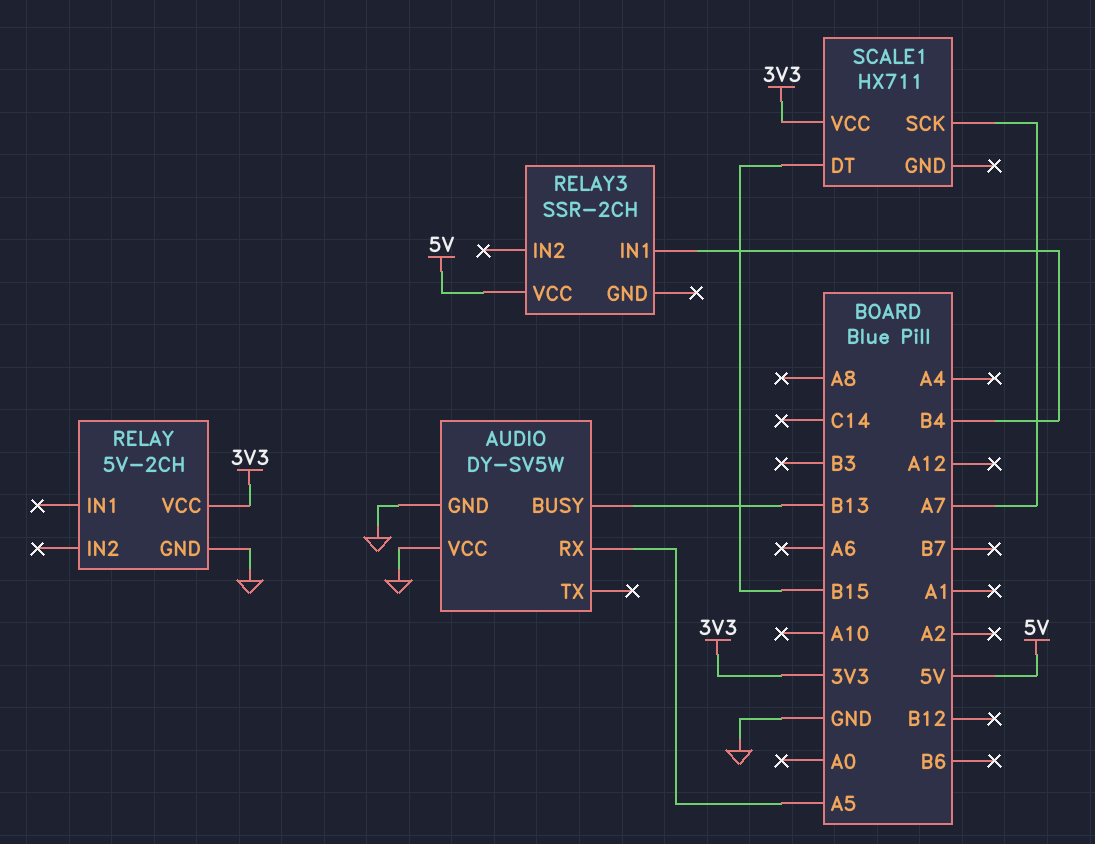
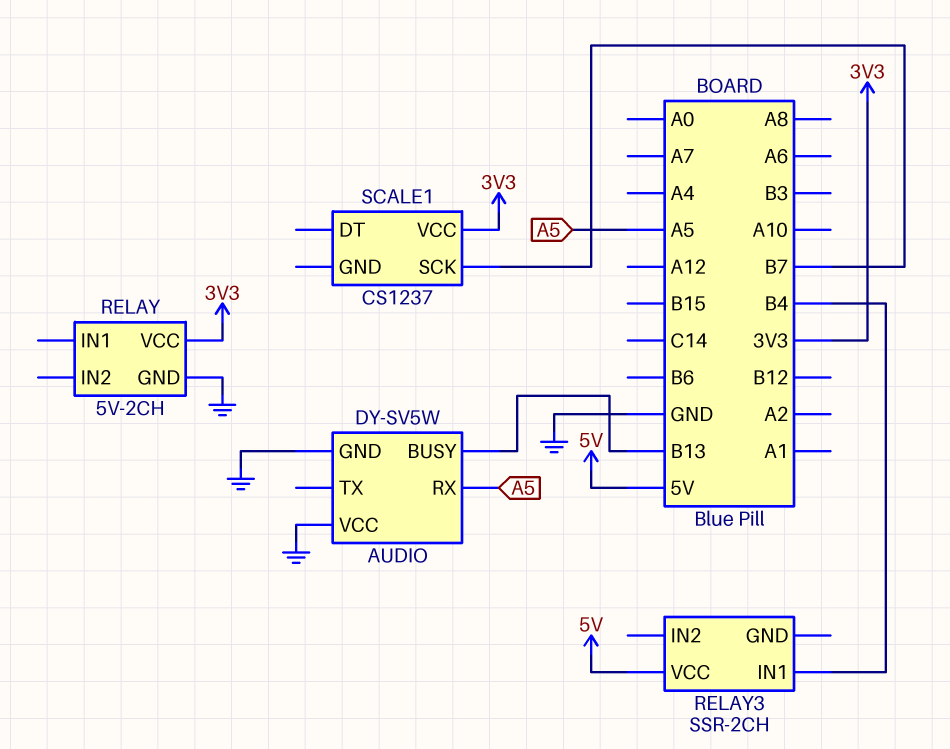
SCALE1: HX711 -> CS1237
SCALE1 pin DT: B15 -> none
SCALE1 pin SCK: A7 -> B7

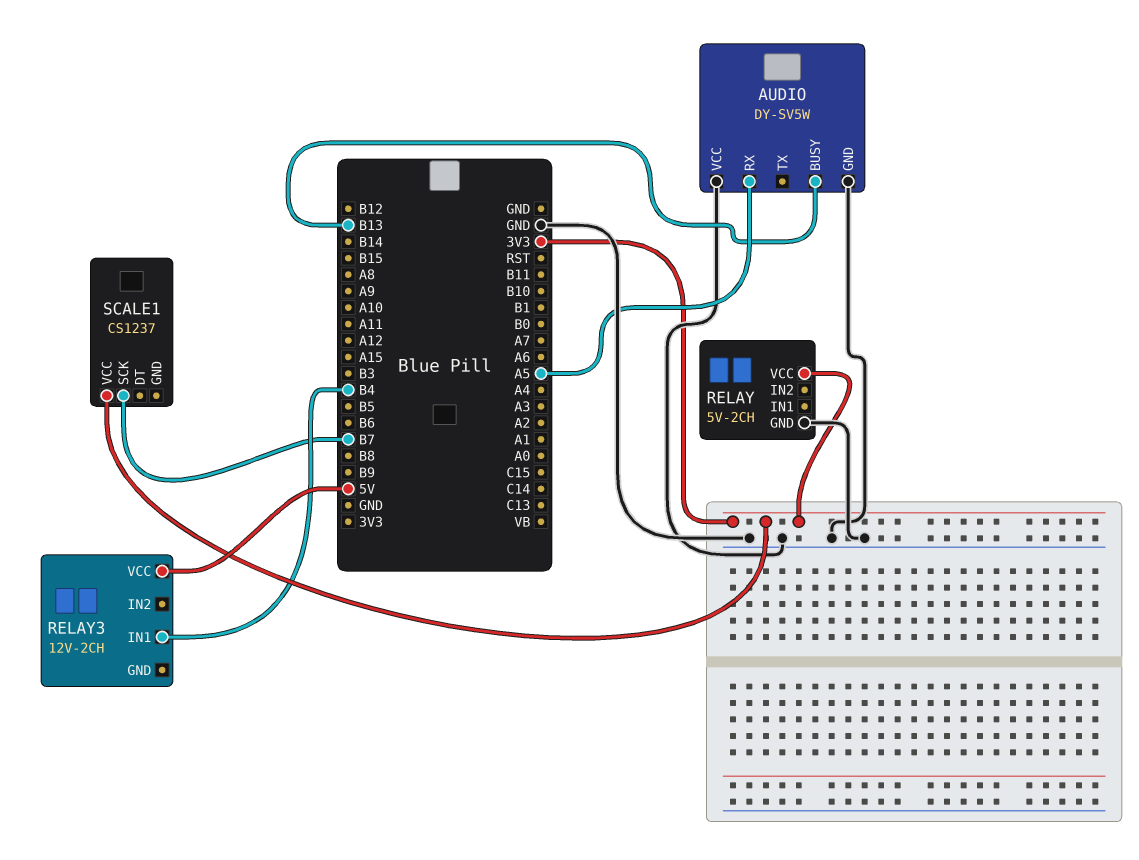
RELAY3: SSR-2CH -> 12V-2CH

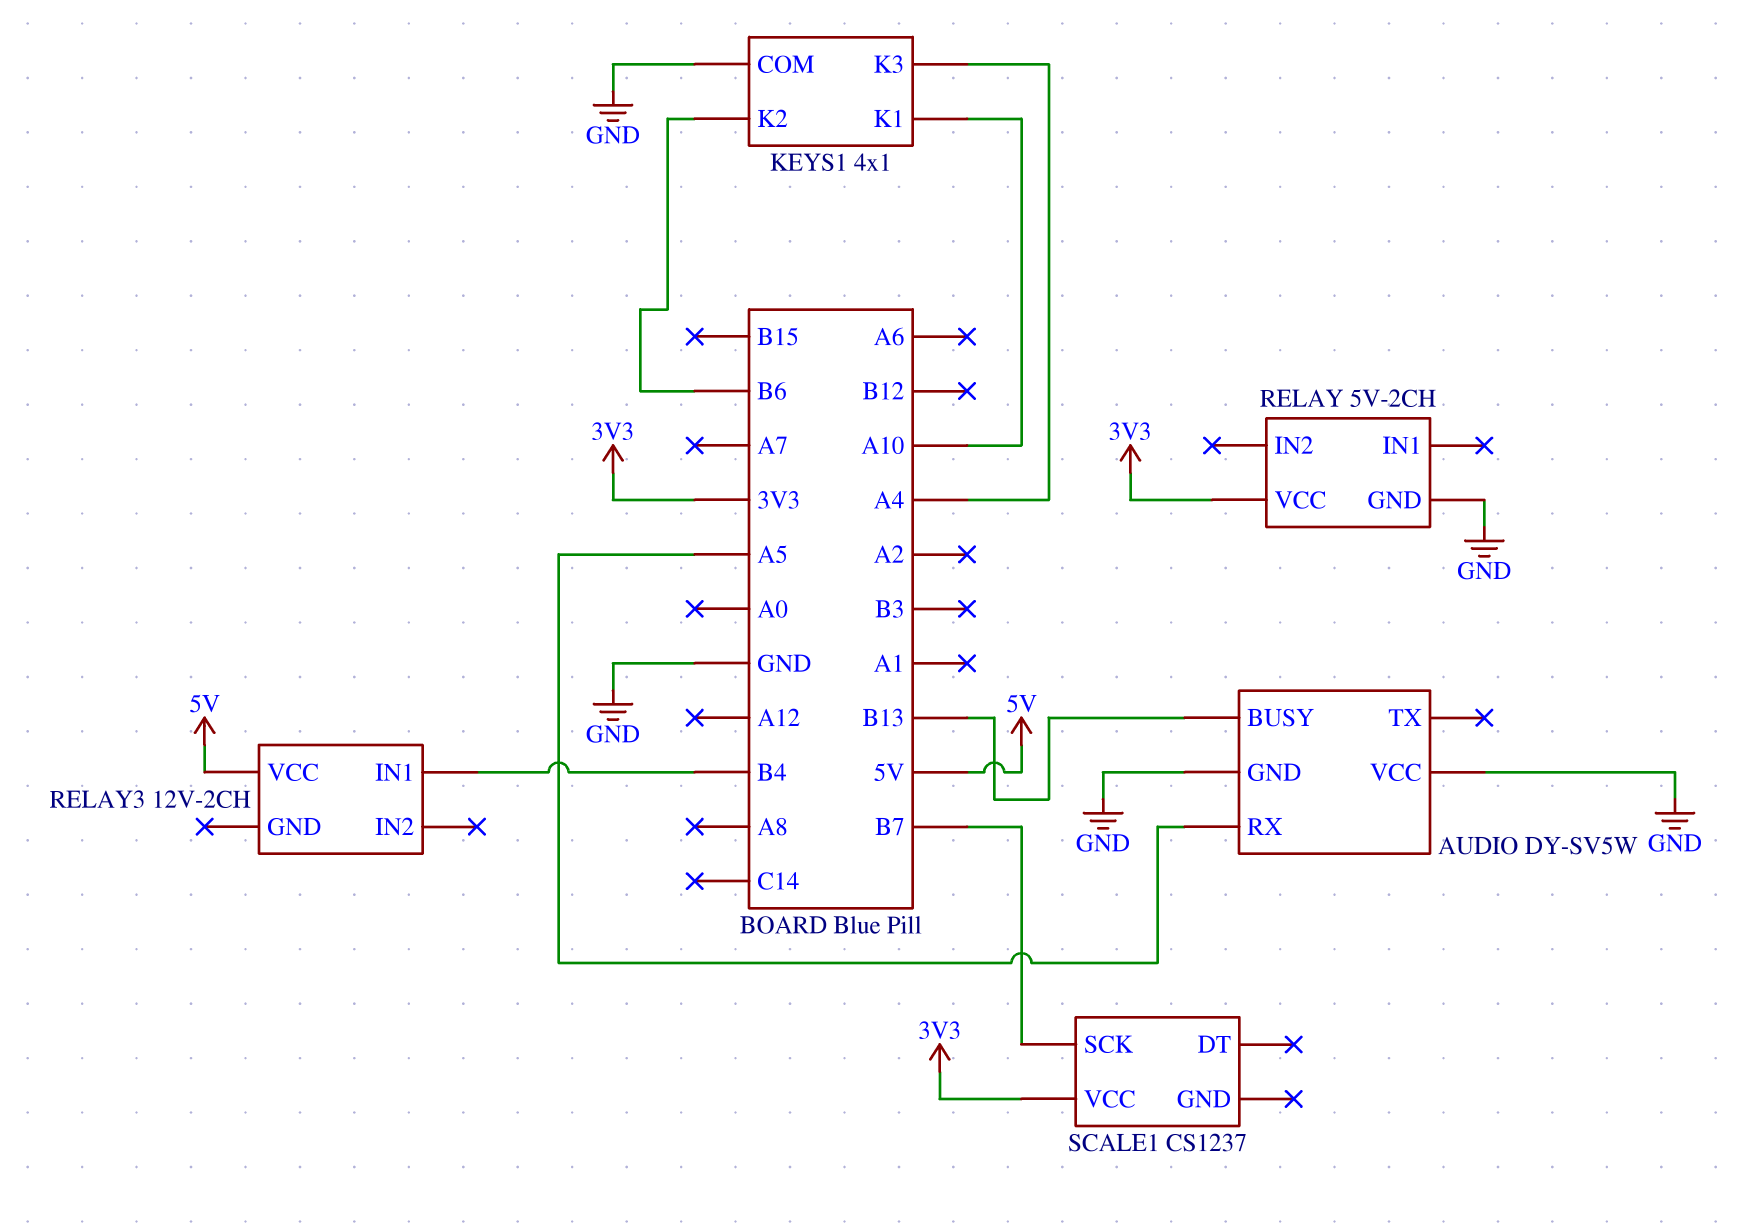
KEYS1: none -> 4x1
KEYS1 pin COM: none -> GND
KEYS1 pin K1: none -> A10
KEYS1 pin K2: none -> B6
KEYS1 pin K3: none -> A4

